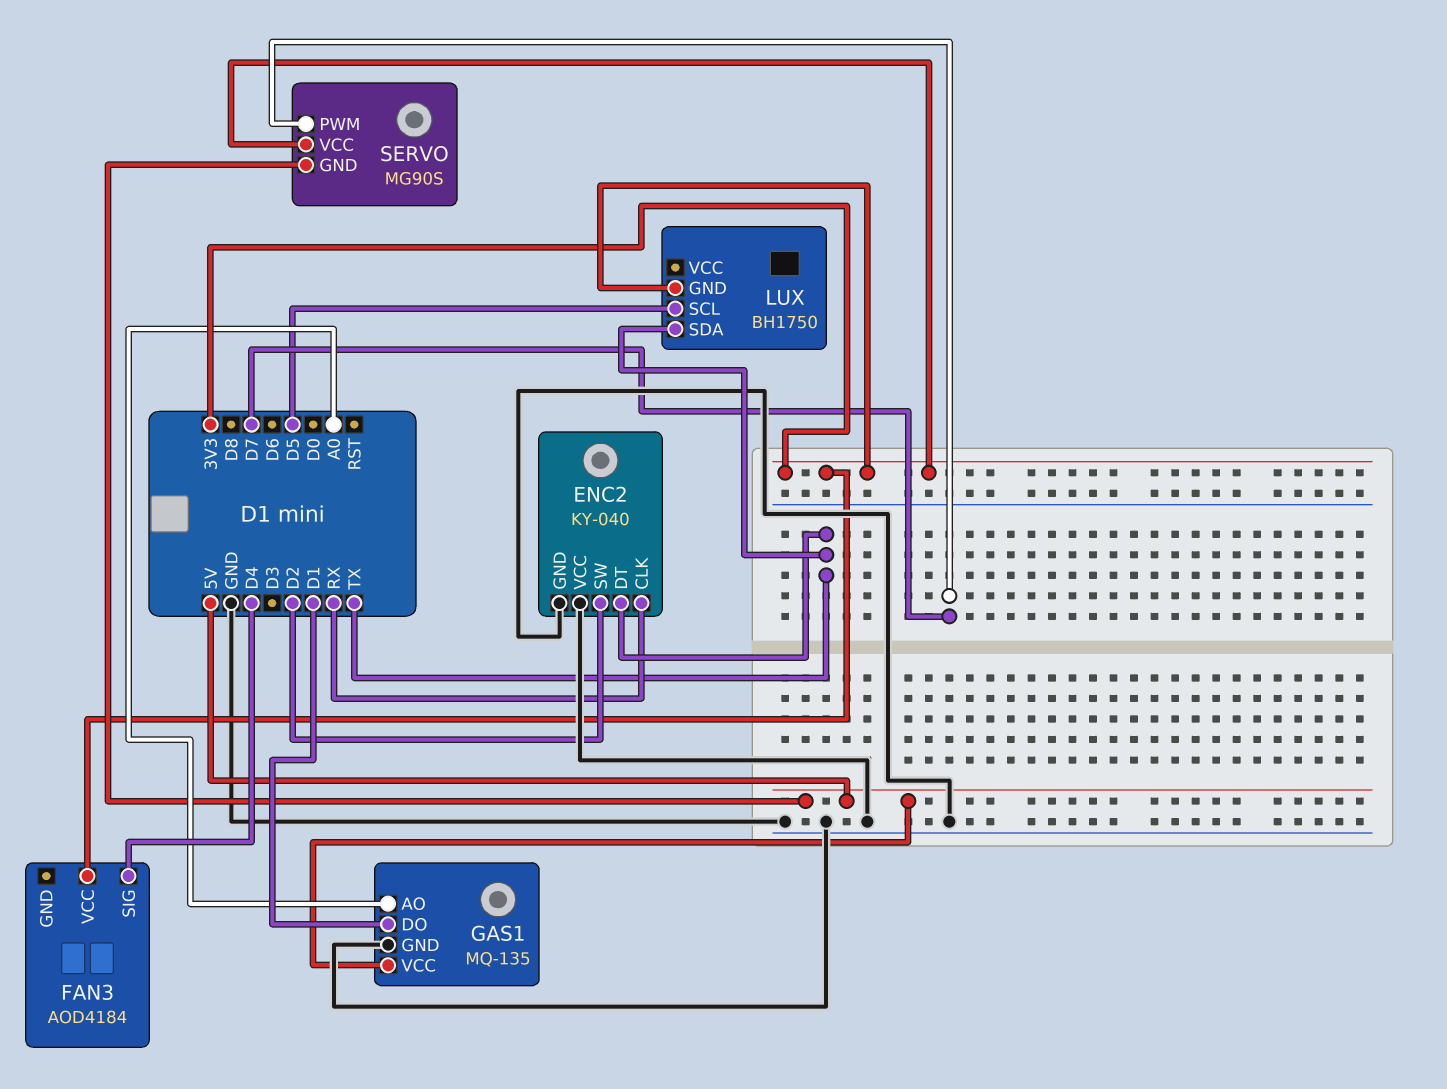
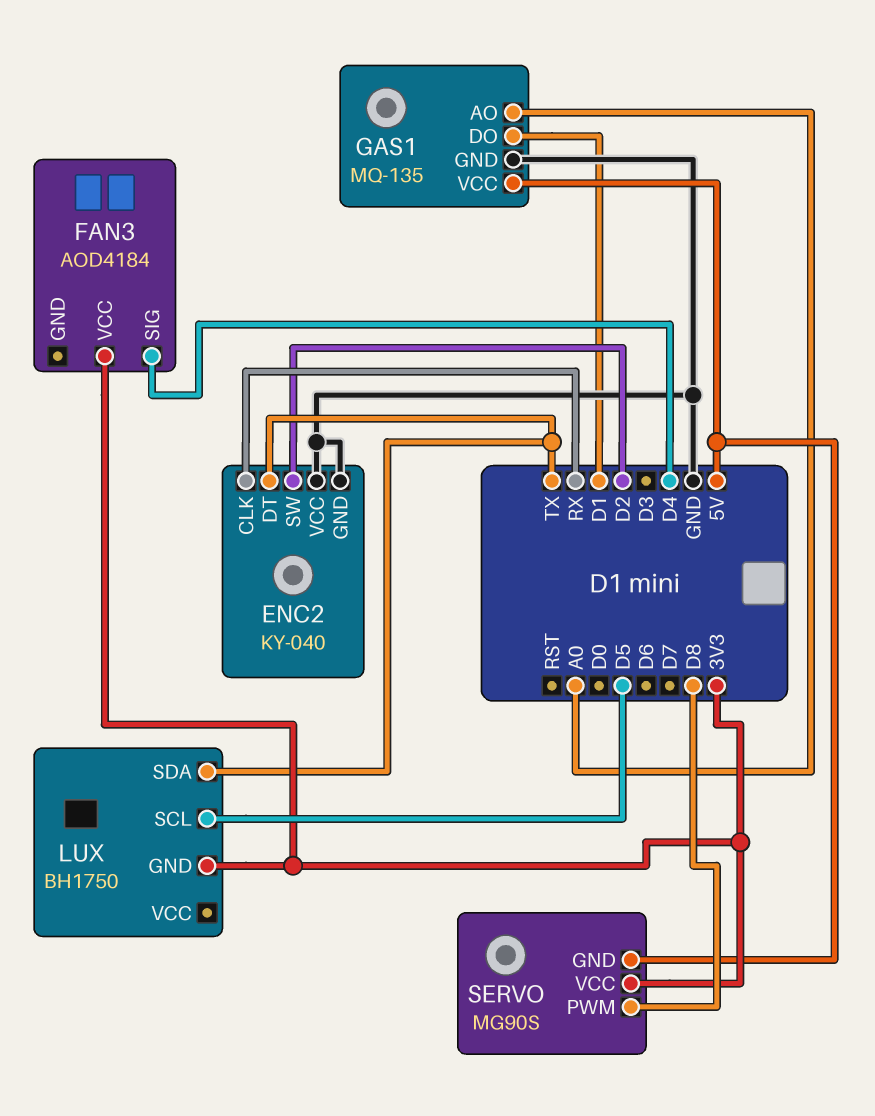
SERVO pin PWM: D7 -> D8

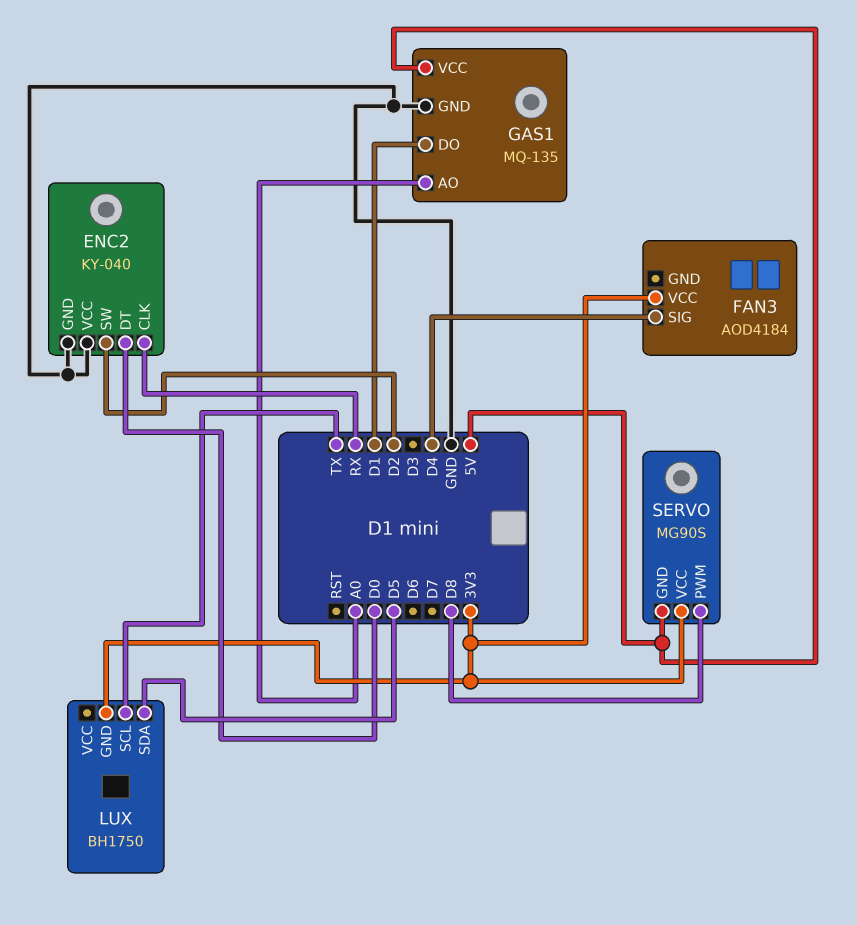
ENC2 pin DT: TX -> D0
LUX pin SCL: D5 -> TX
LUX pin SDA: TX -> D5

